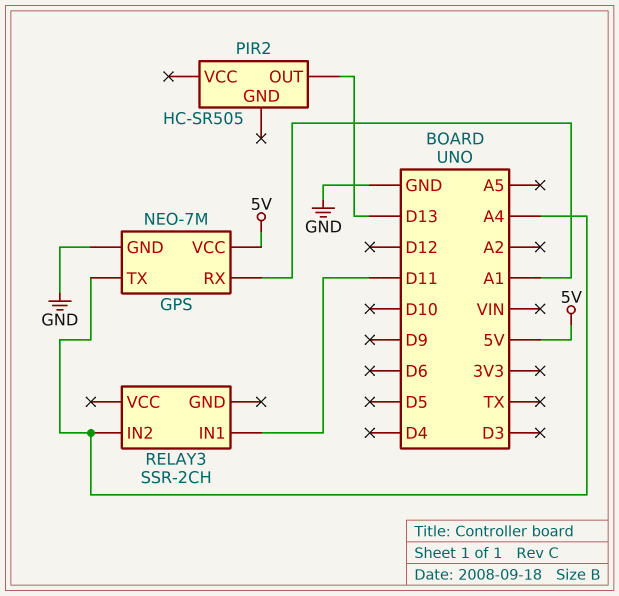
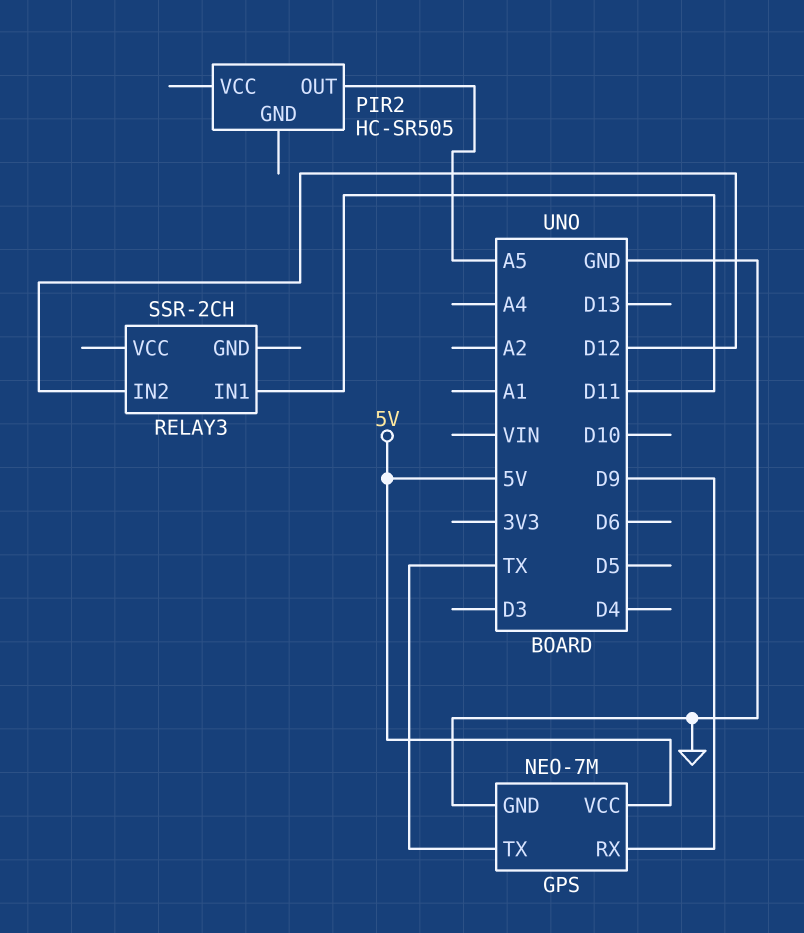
GPS pin RX: A1 -> D9
GPS pin TX: A4 -> TX
PIR2 pin OUT: D13 -> A5
RELAY3 pin IN2: A4 -> D12

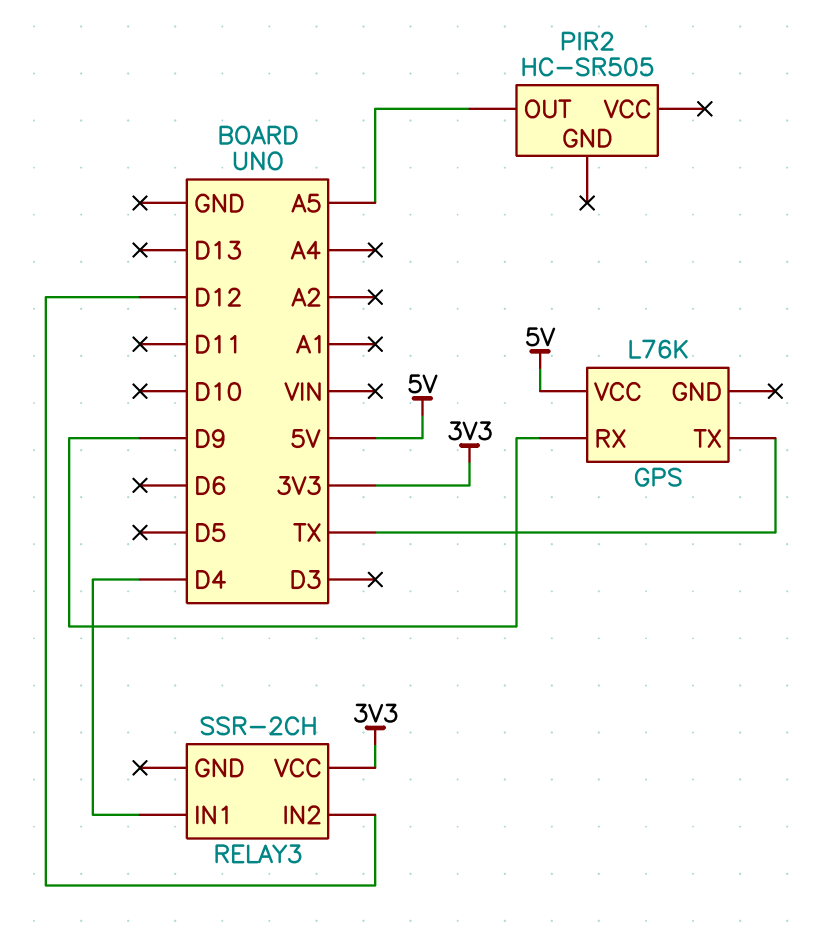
GPS: NEO-7M -> L76K
GPS pin GND: GND -> none
RELAY3 pin IN1: D11 -> D4
RELAY3 pin VCC: none -> 3V3

